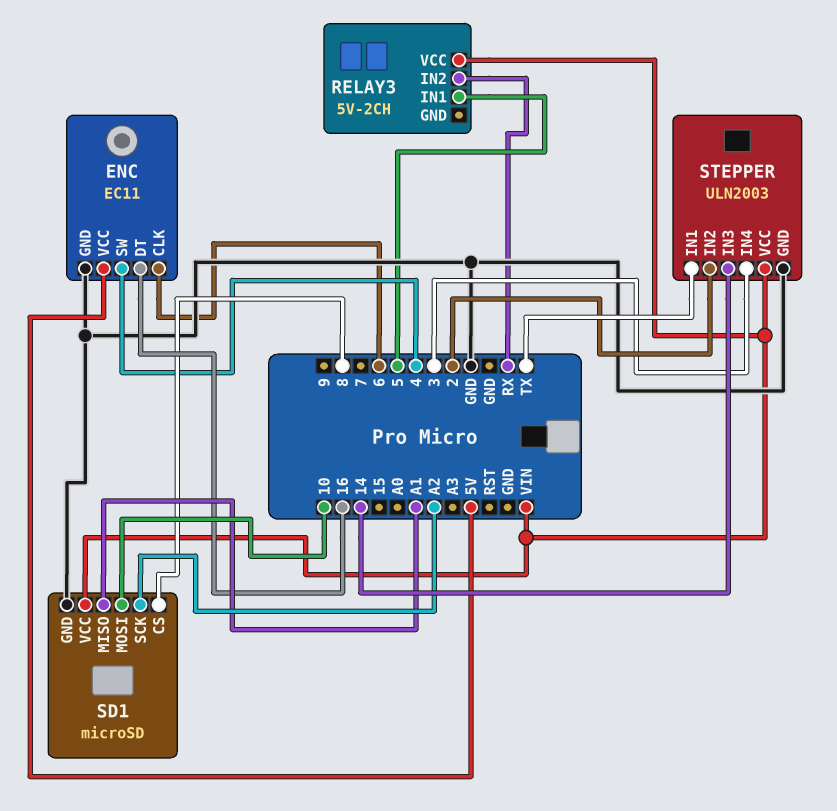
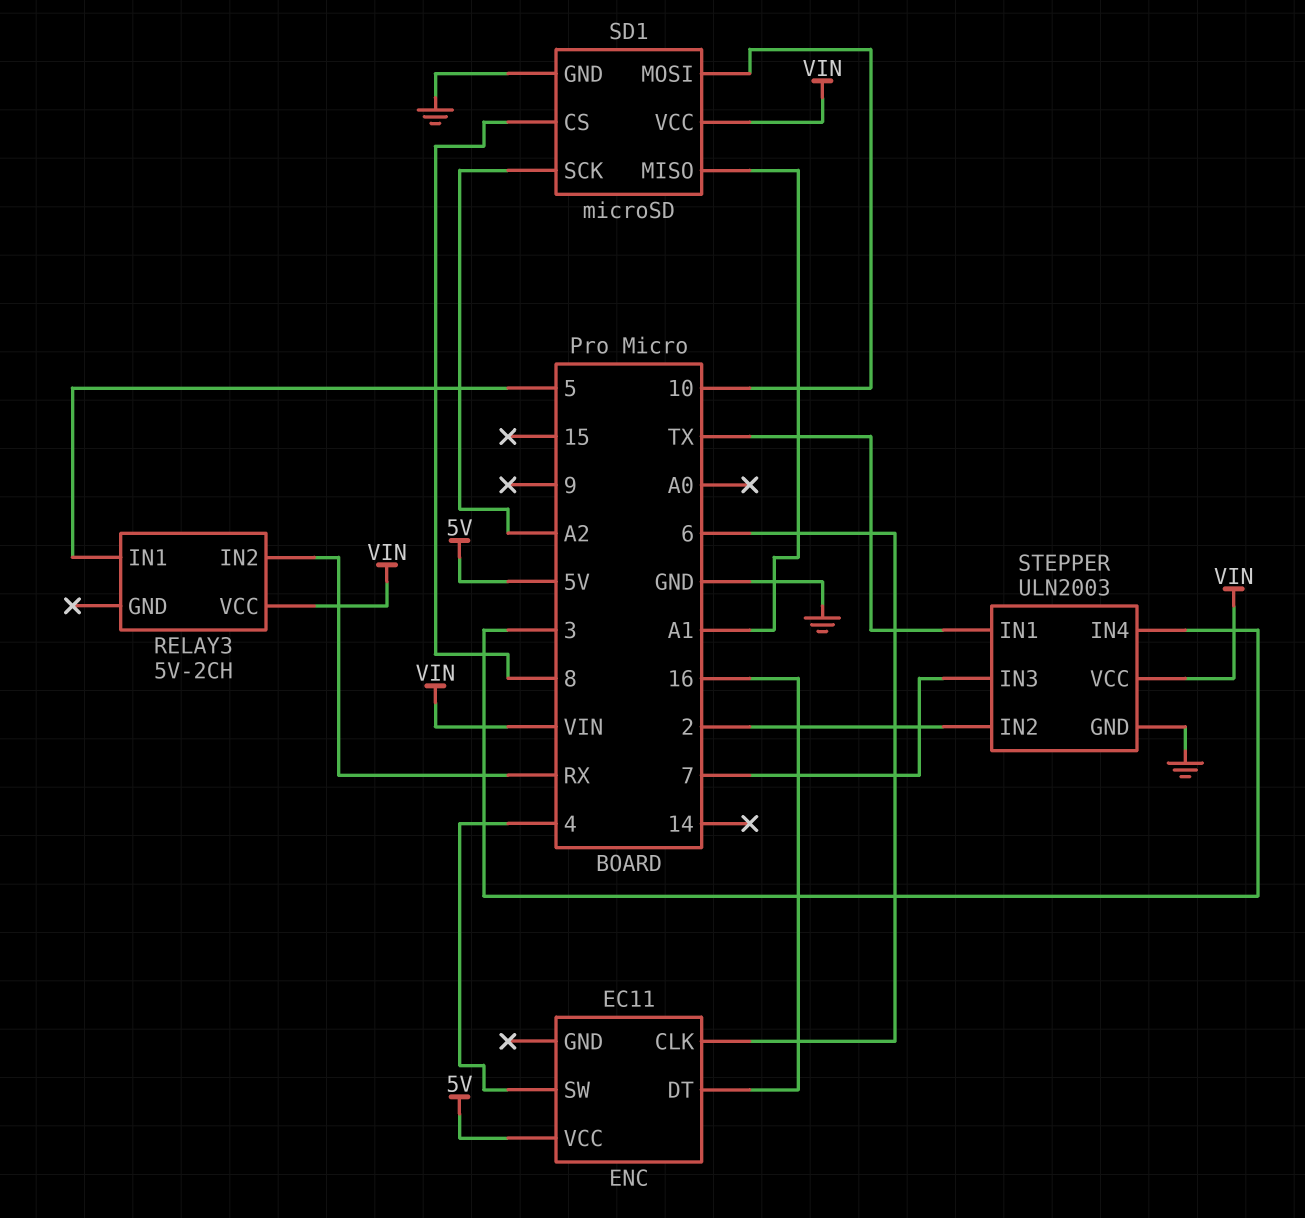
ENC pin GND: GND -> none
STEPPER pin IN3: 14 -> 7

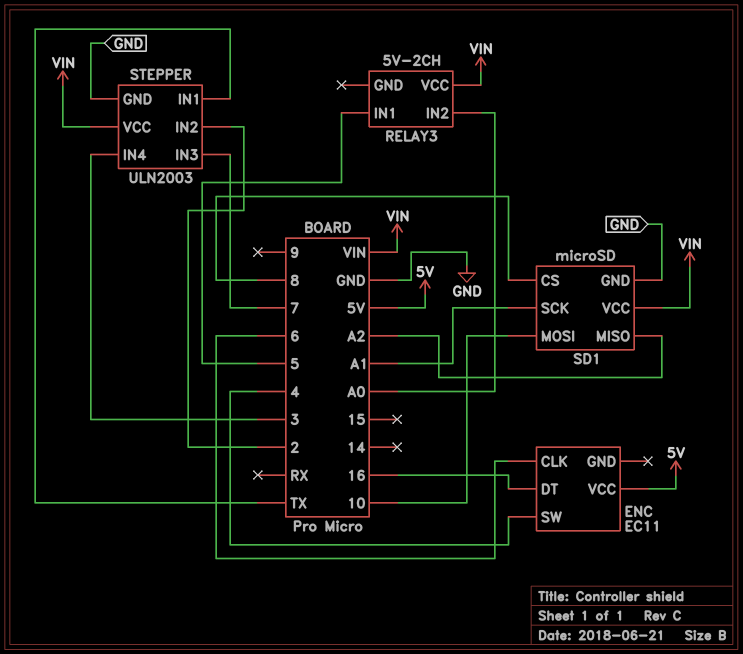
RELAY3 pin IN2: RX -> A0
SD1 pin MISO: A1 -> A2
SD1 pin SCK: A2 -> A1

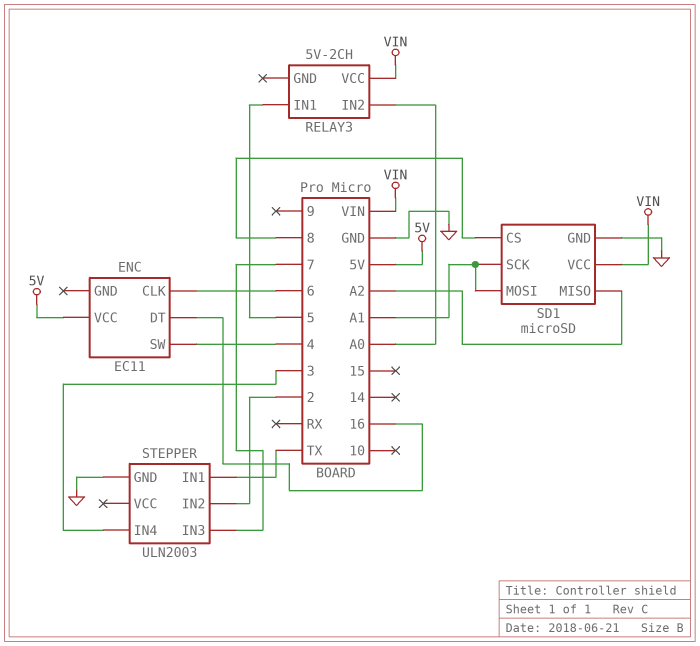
SD1 pin MOSI: 10 -> A1
STEPPER pin VCC: VIN -> none

